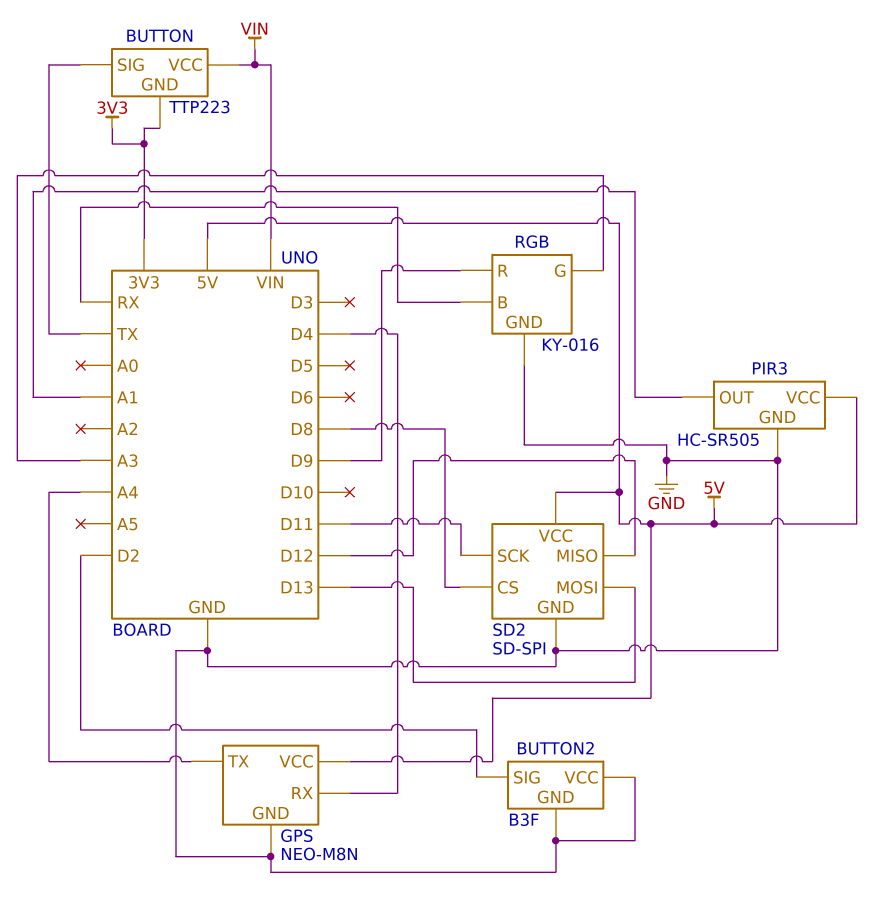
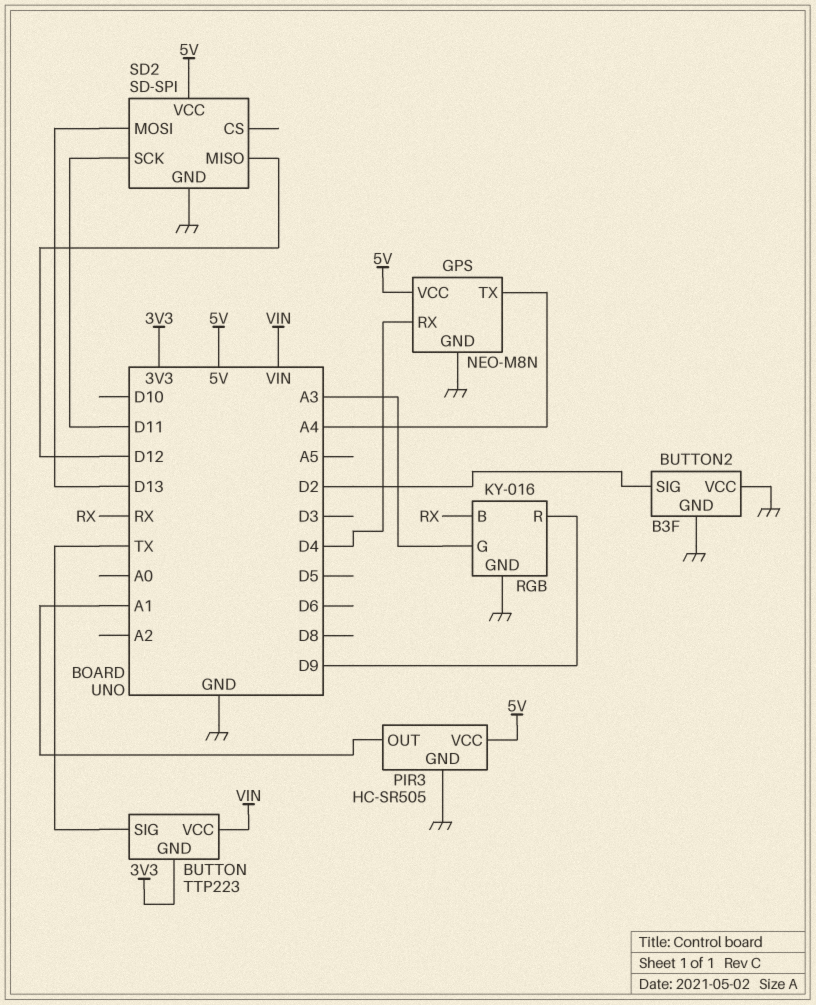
SD2 pin CS: D8 -> none

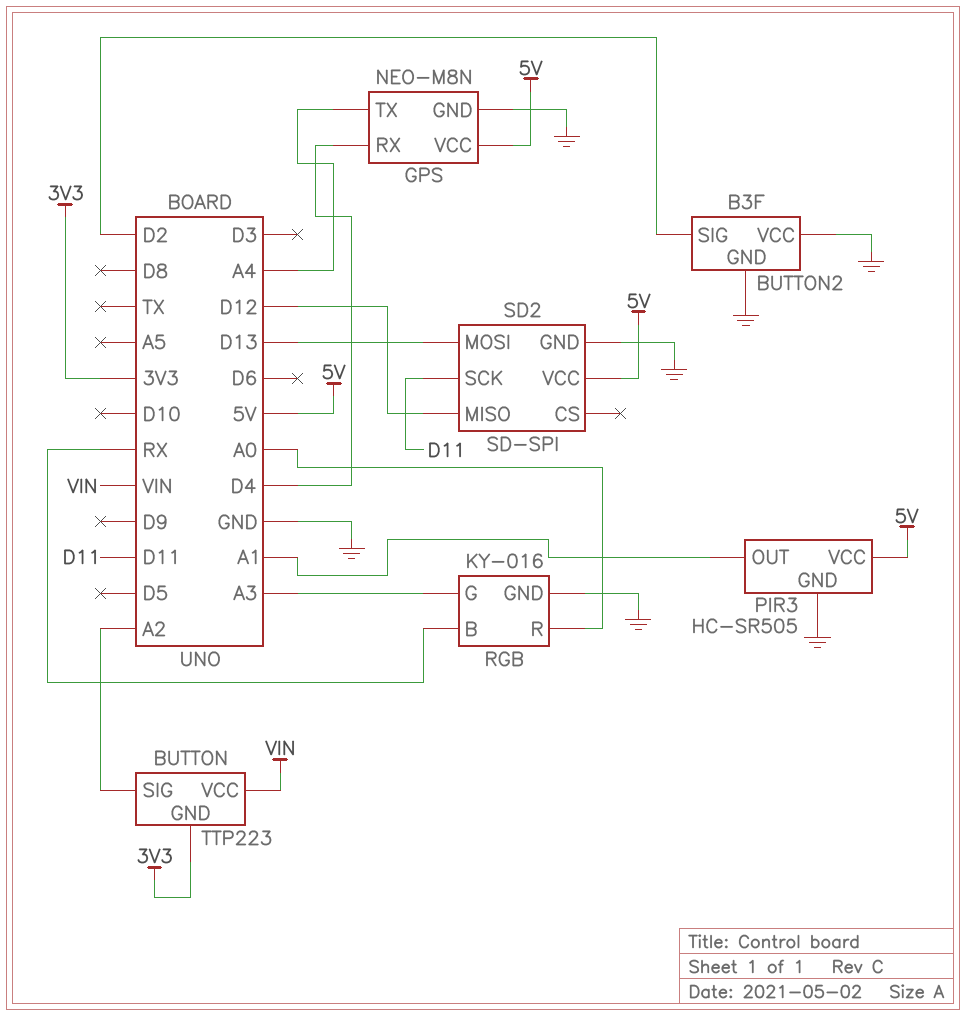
BUTTON pin SIG: TX -> A2
RGB pin R: D9 -> A0

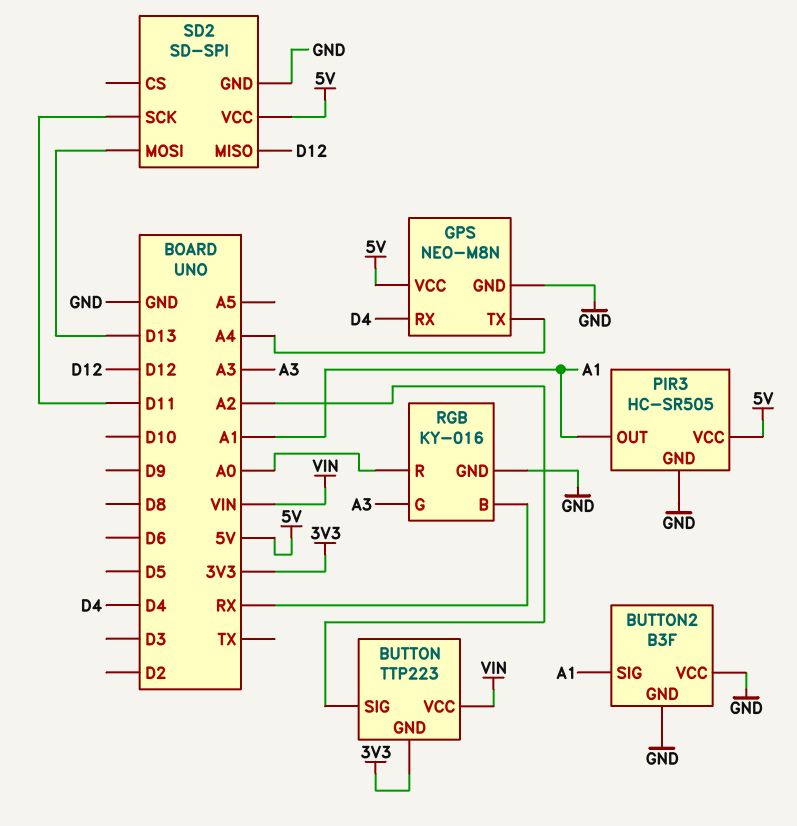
BUTTON2 pin SIG: D2 -> A1

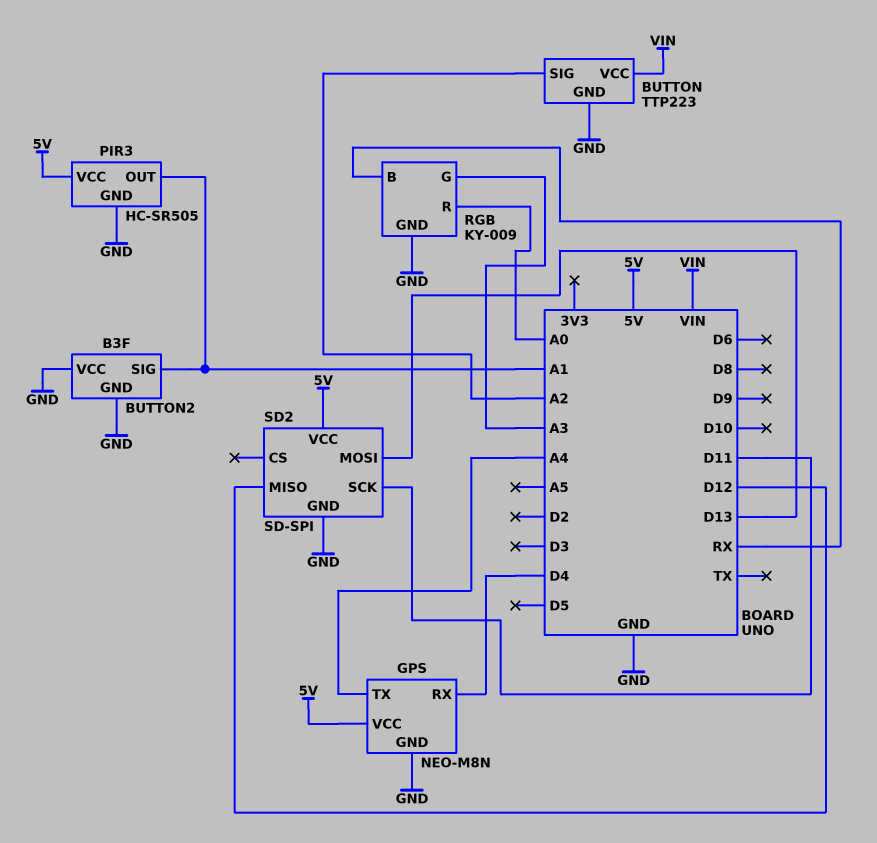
BUTTON pin GND: 3V3 -> GND
RGB: KY-016 -> KY-009

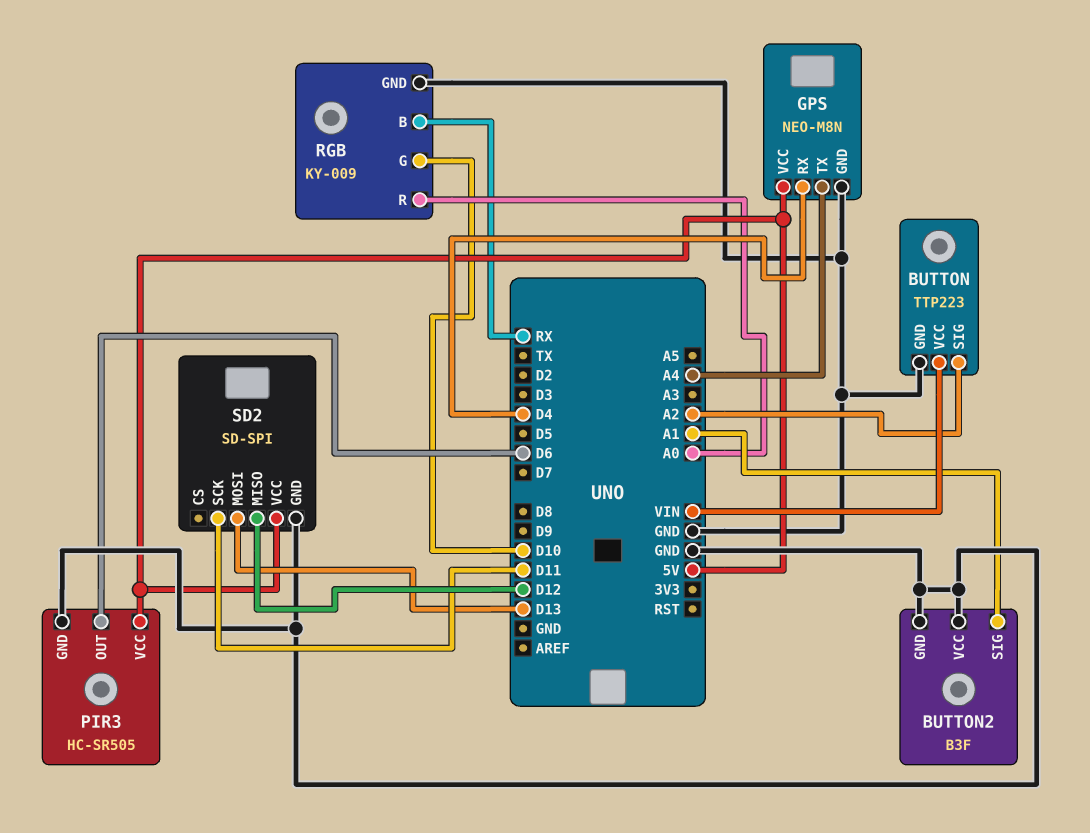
PIR3 pin OUT: A1 -> D6
RGB pin G: A3 -> D10

